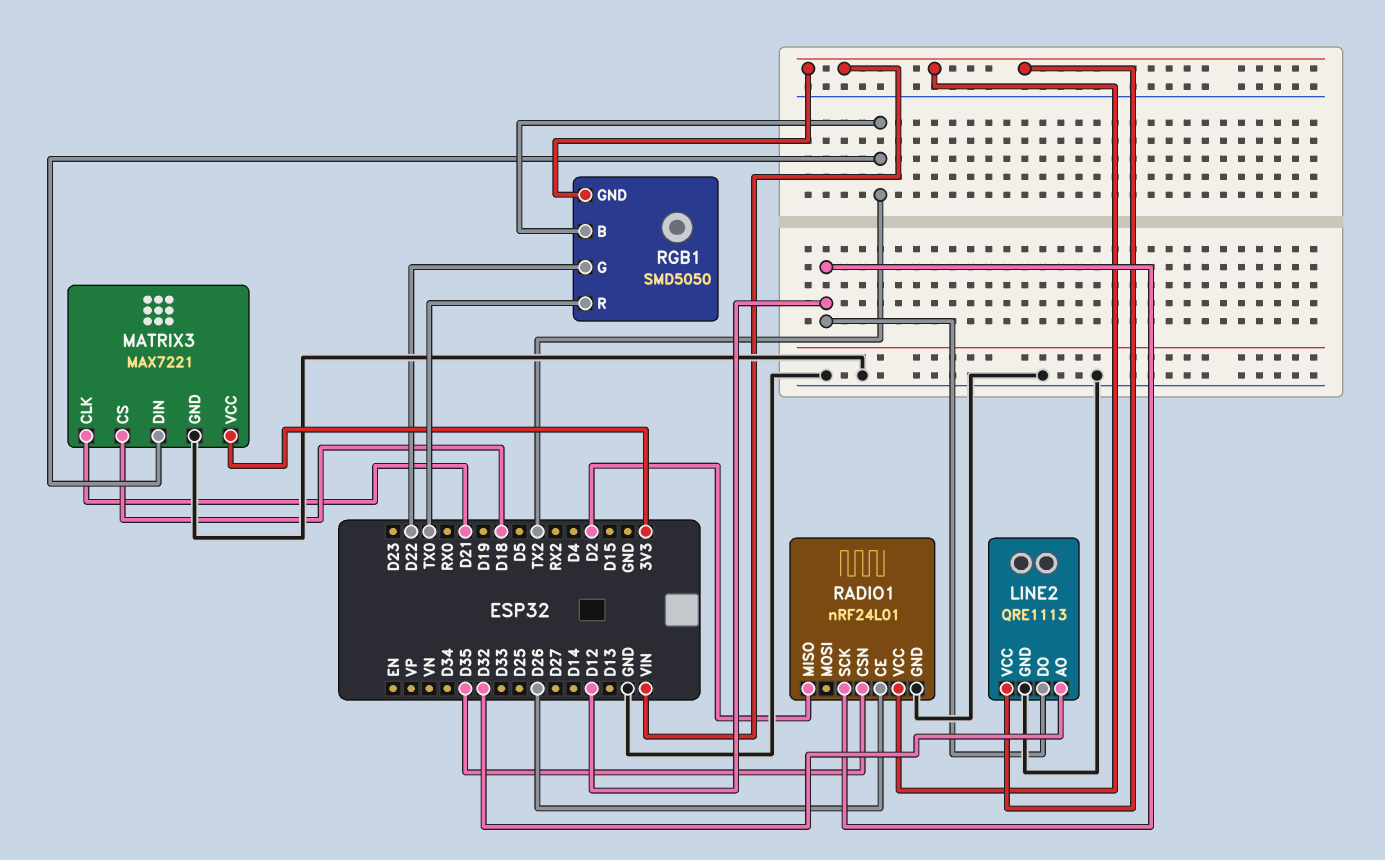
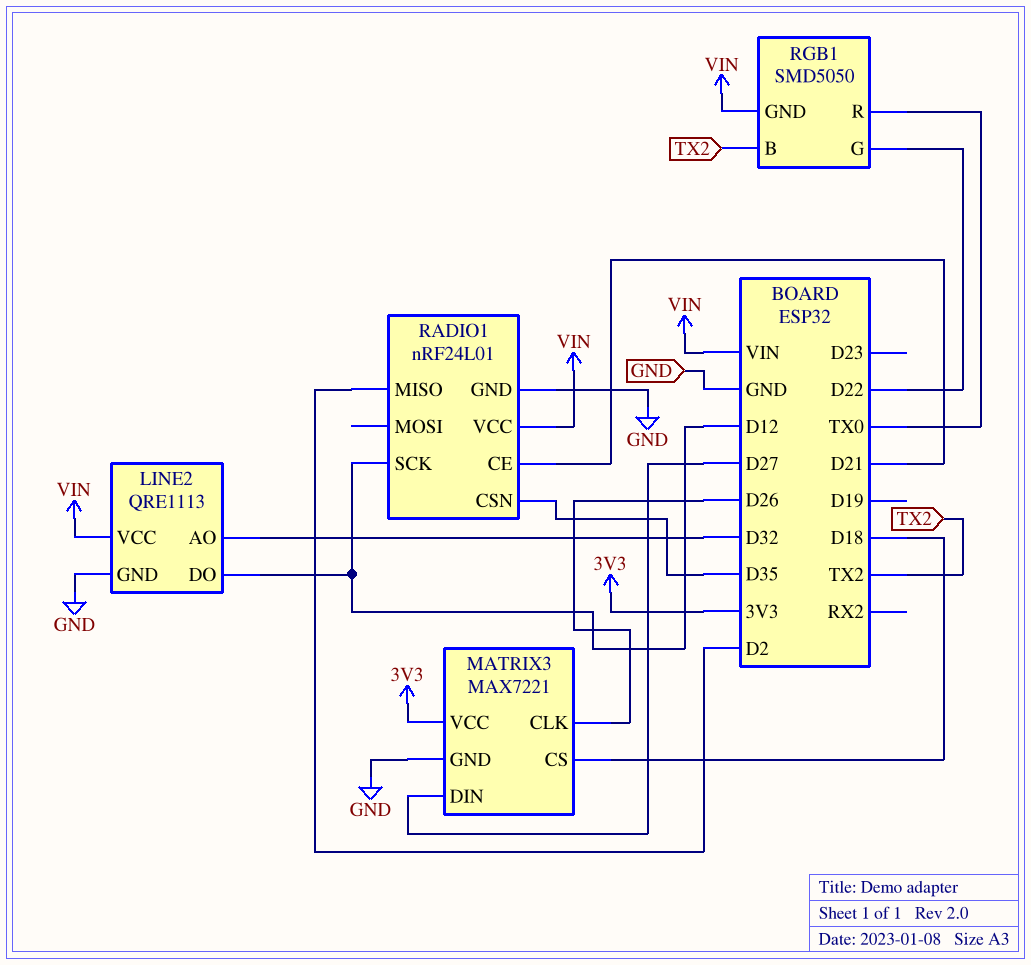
MATRIX3 pin CLK: D21 -> D26
MATRIX3 pin DIN: TX2 -> D27
RADIO1 pin CE: D26 -> D21

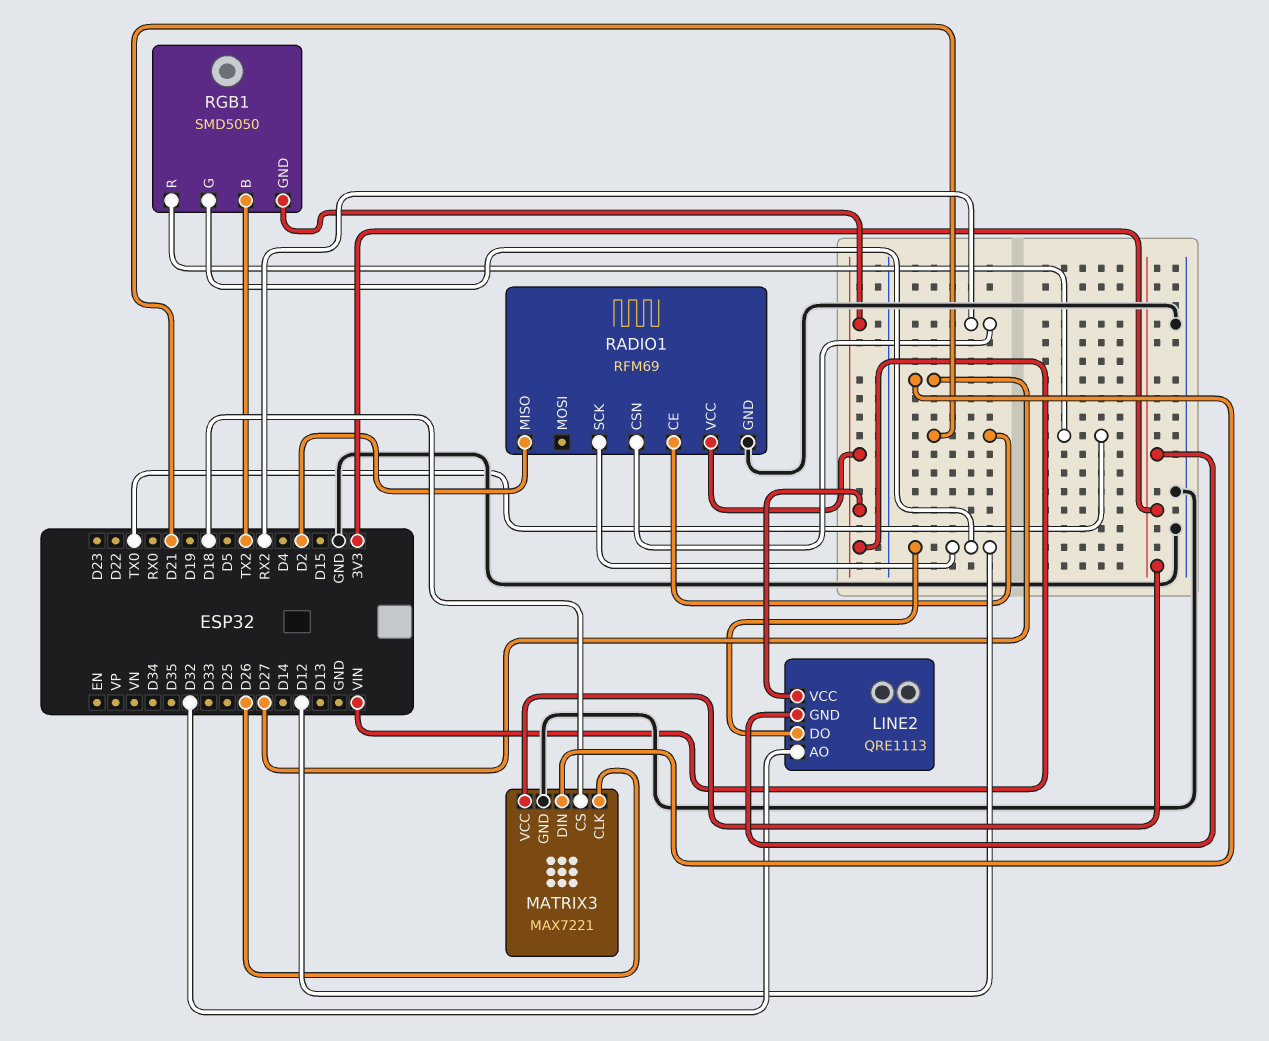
LINE2 pin GND: GND -> 3V3
RADIO1: nRF24L01 -> RFM69
RADIO1 pin CSN: D35 -> RX2
RGB1 pin G: D22 -> D12

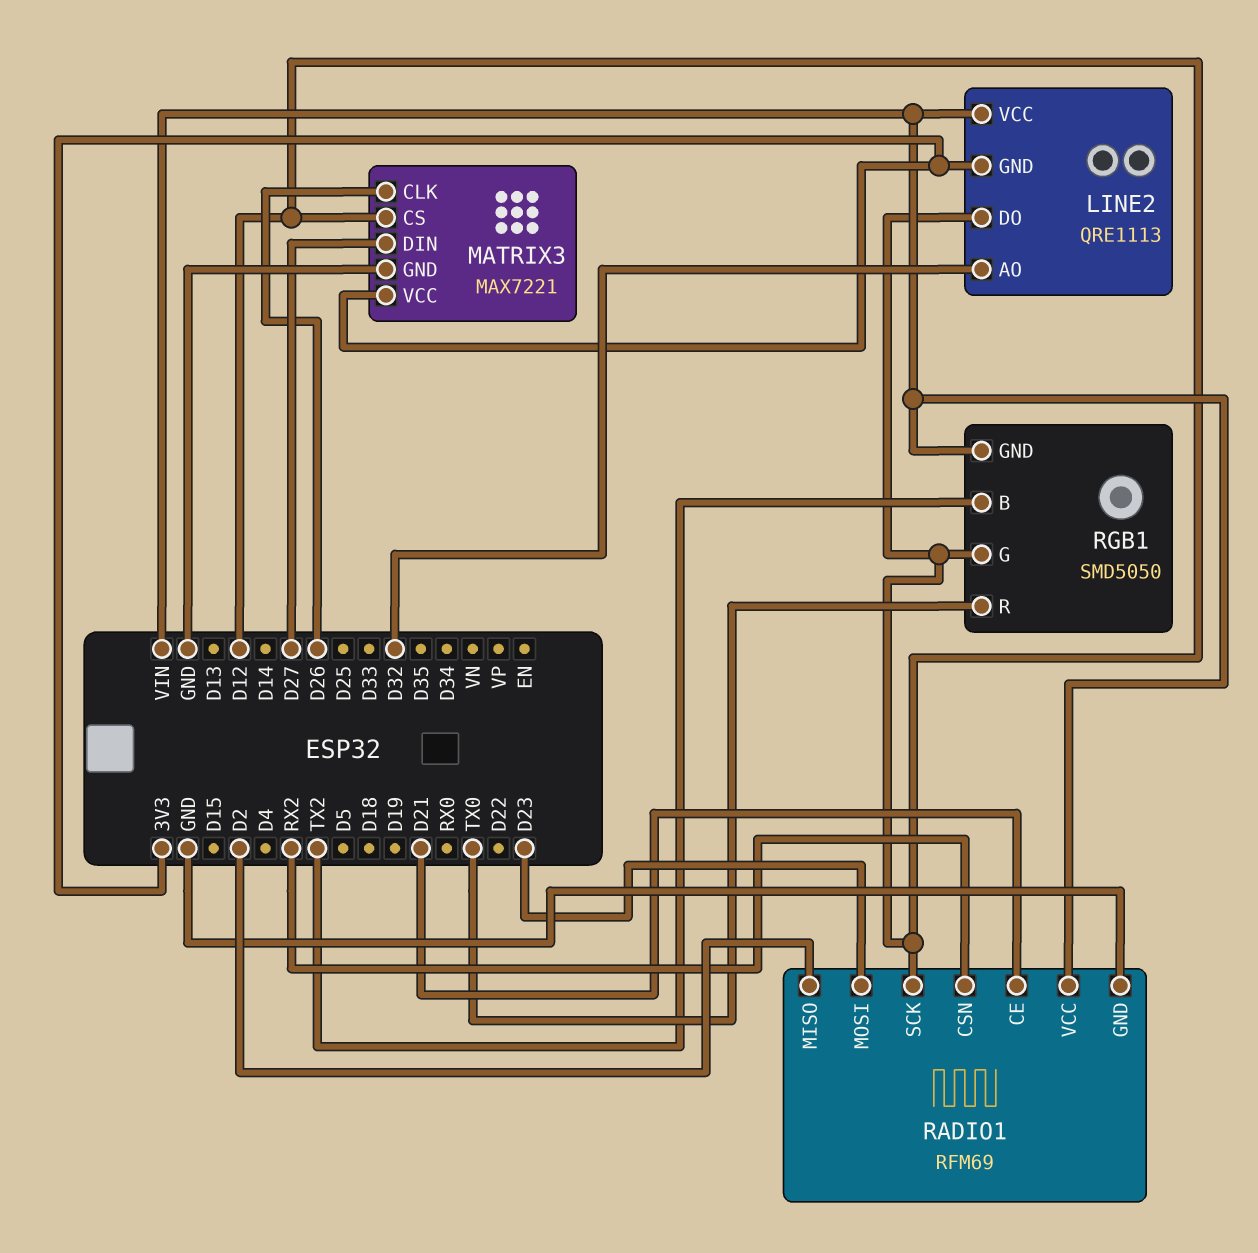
MATRIX3 pin CS: D18 -> D12
RADIO1 pin MOSI: none -> D23

